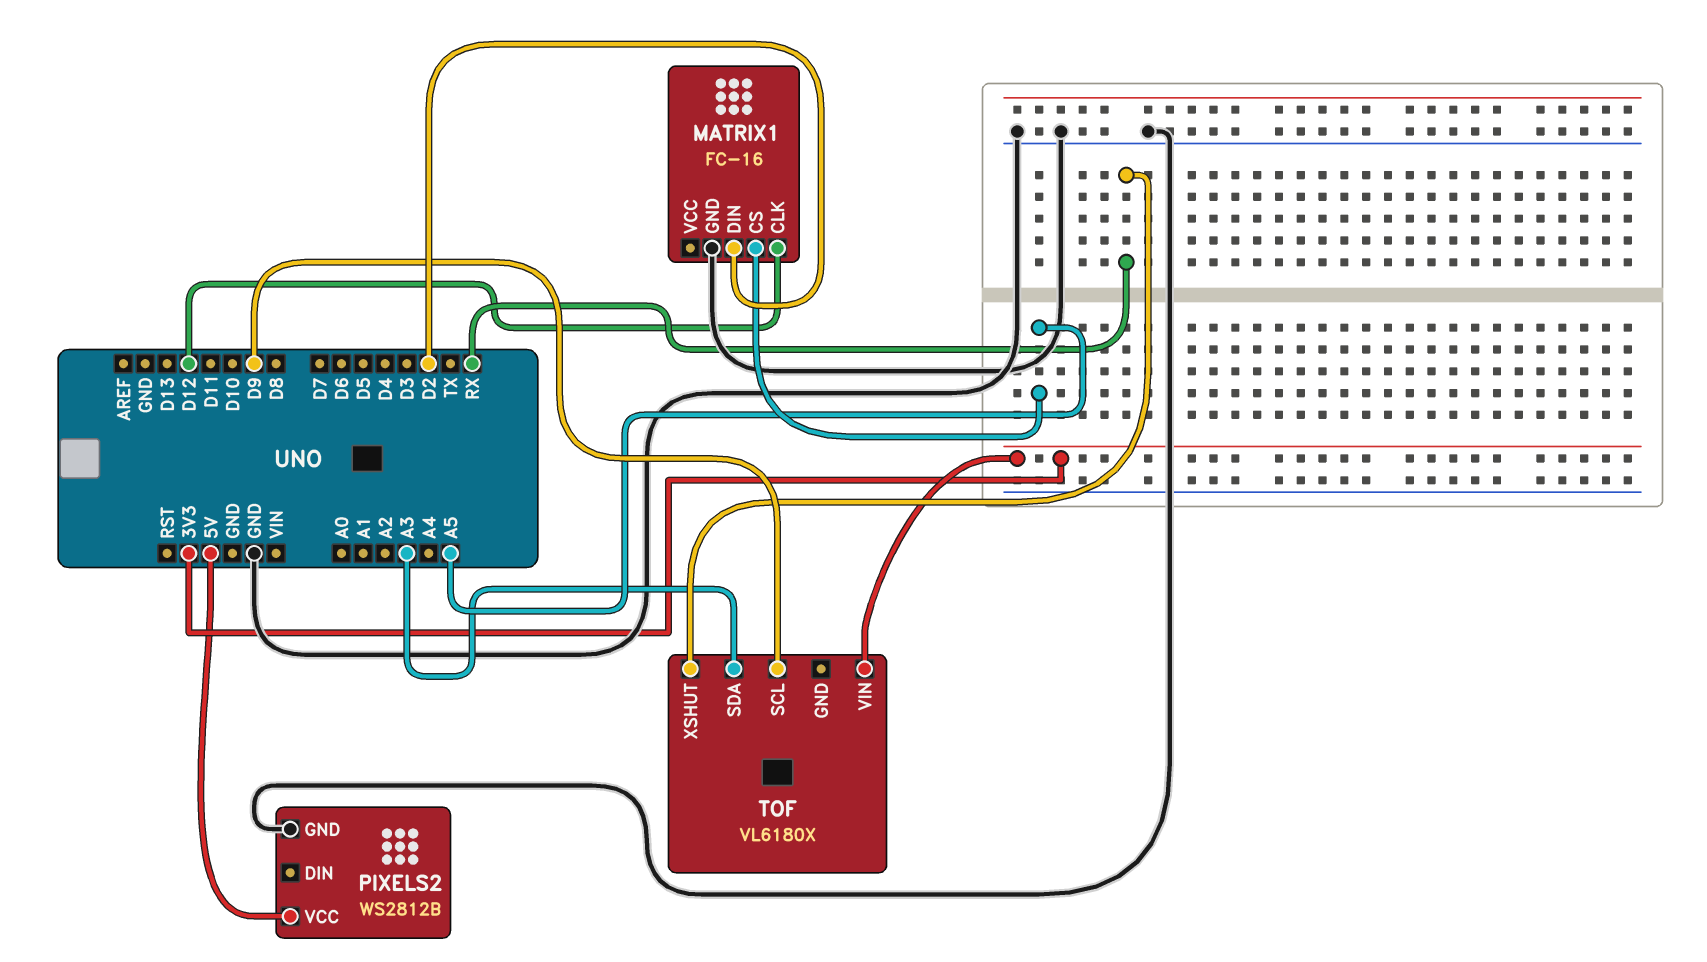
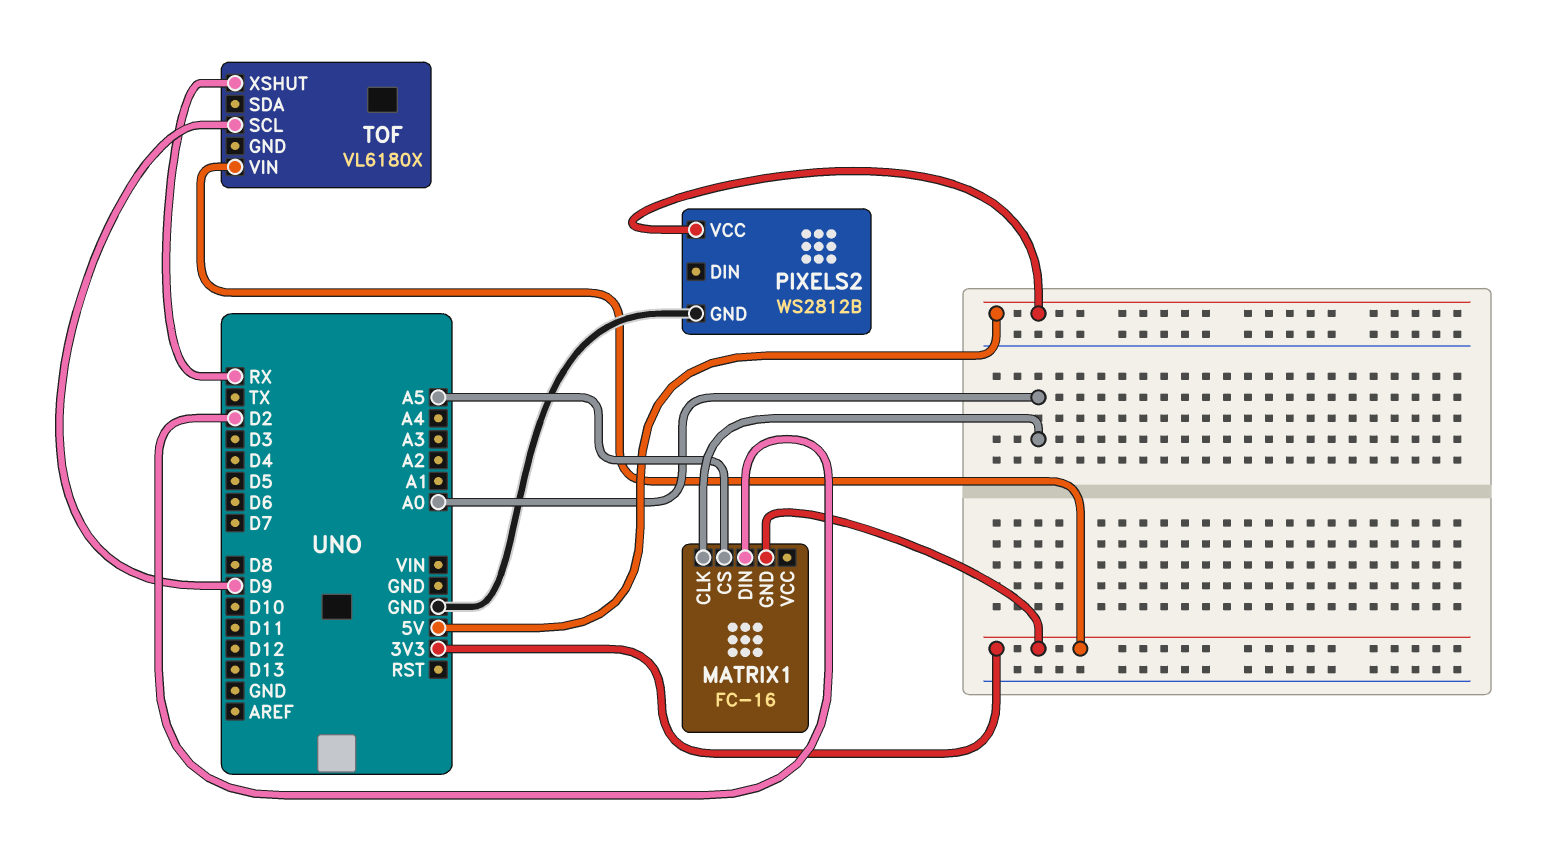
MATRIX1 pin CLK: D12 -> A0
MATRIX1 pin GND: GND -> 3V3
TOF pin SDA: A3 -> none

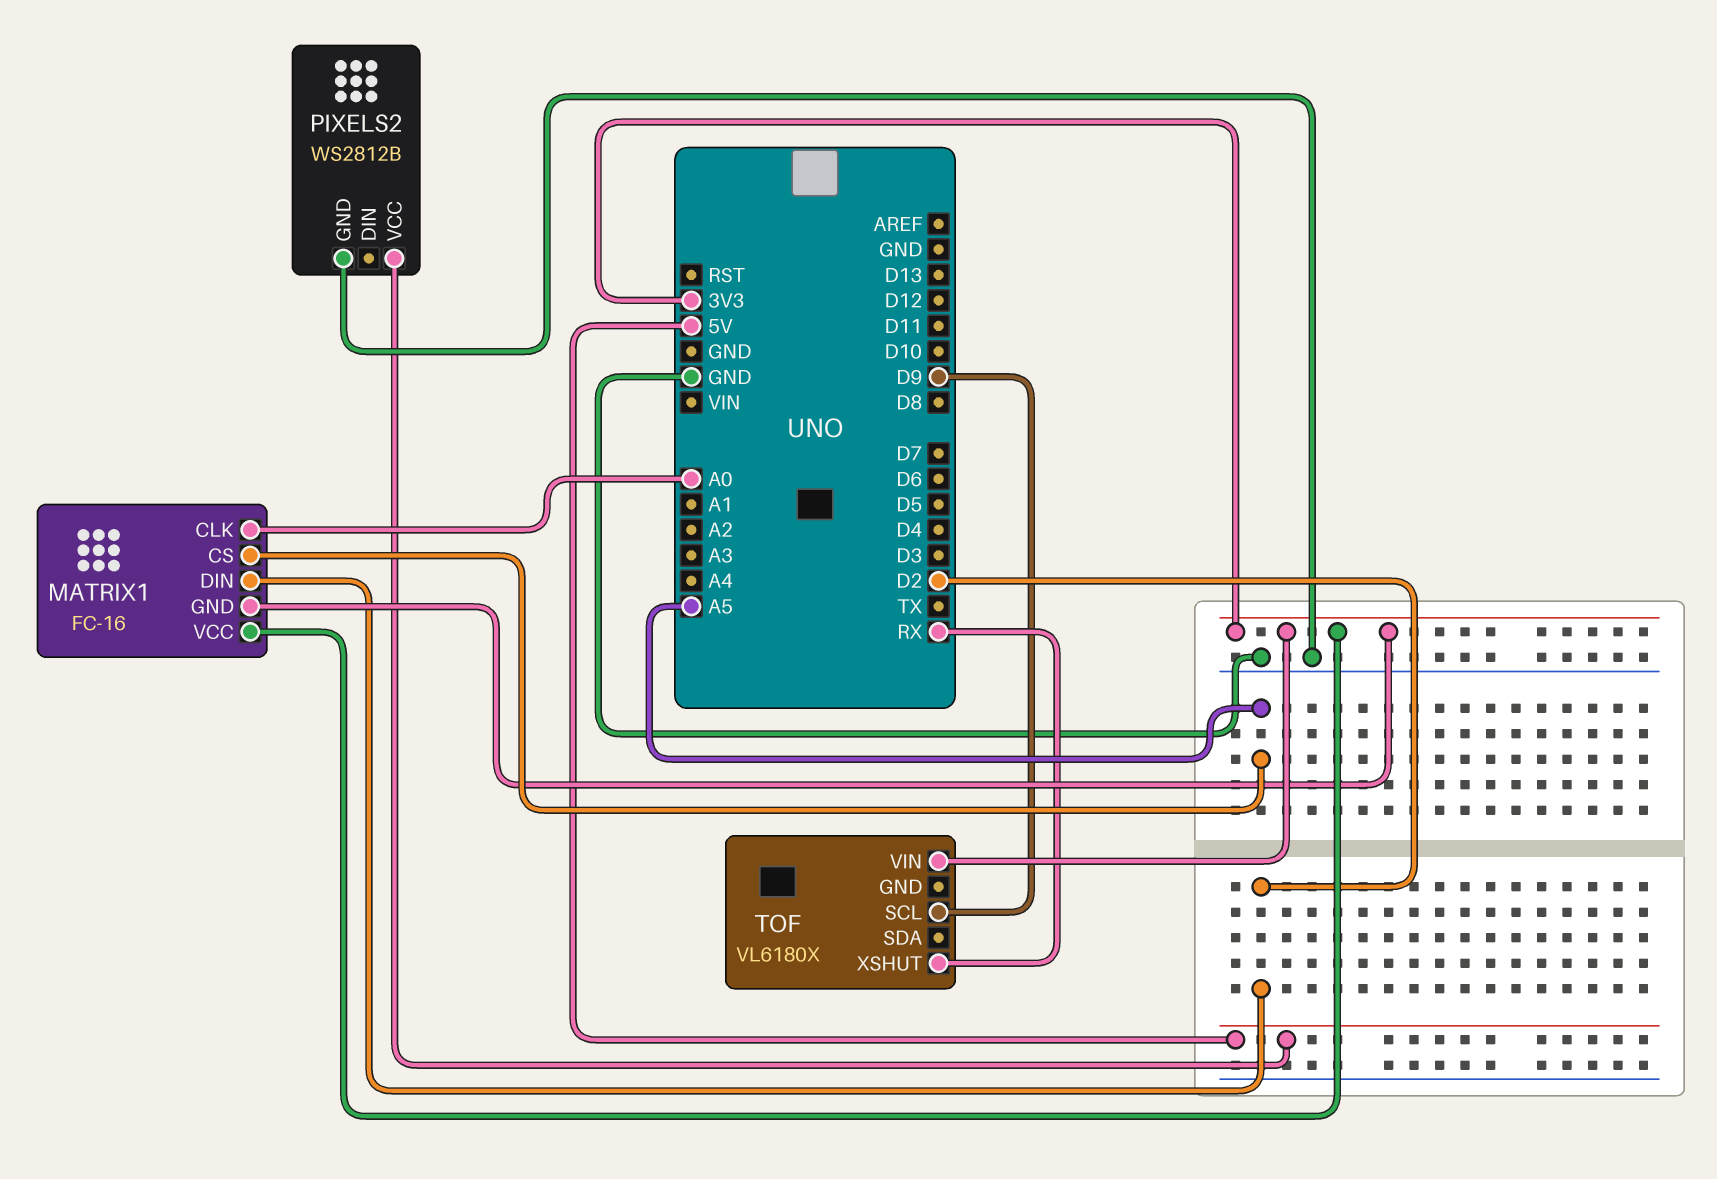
MATRIX1 pin VCC: none -> 3V3

